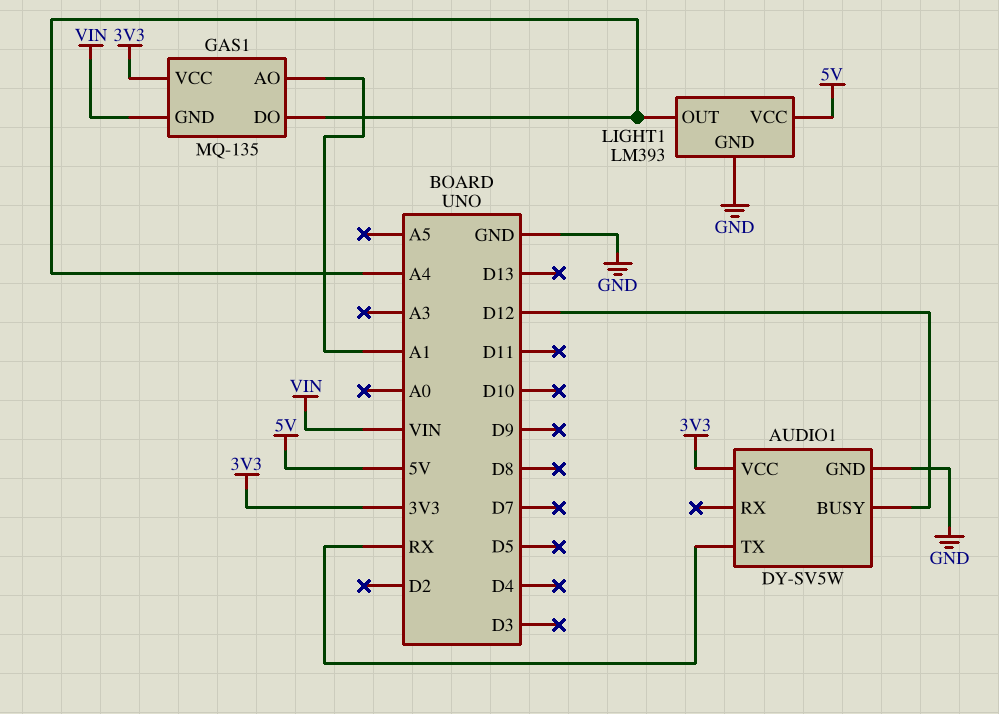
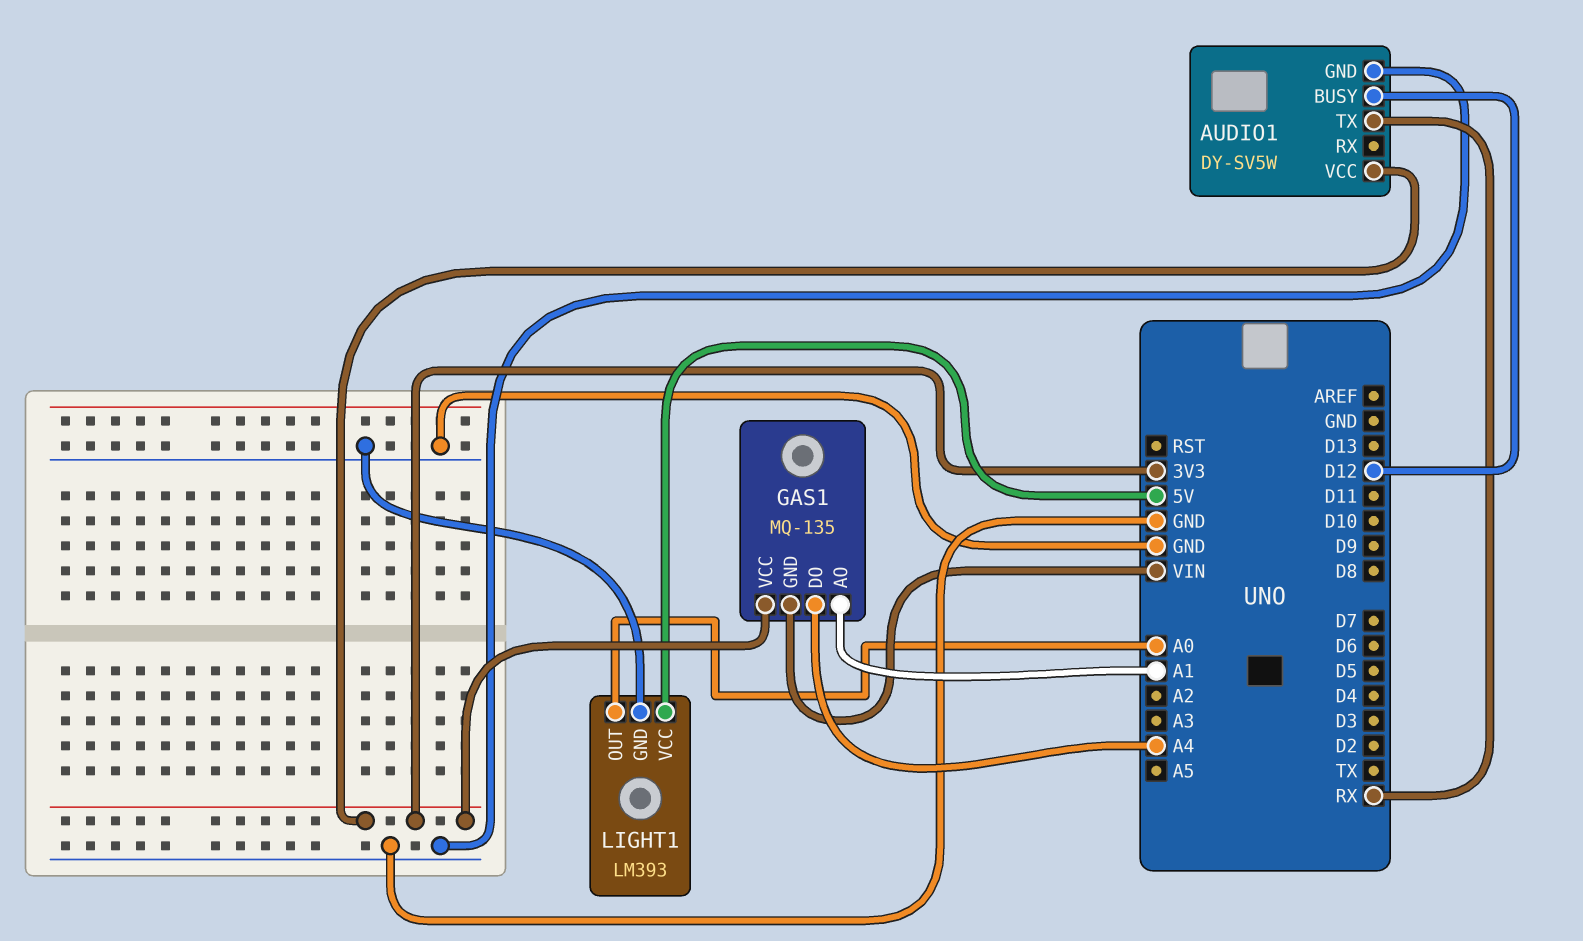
LIGHT1 pin OUT: A4 -> A0

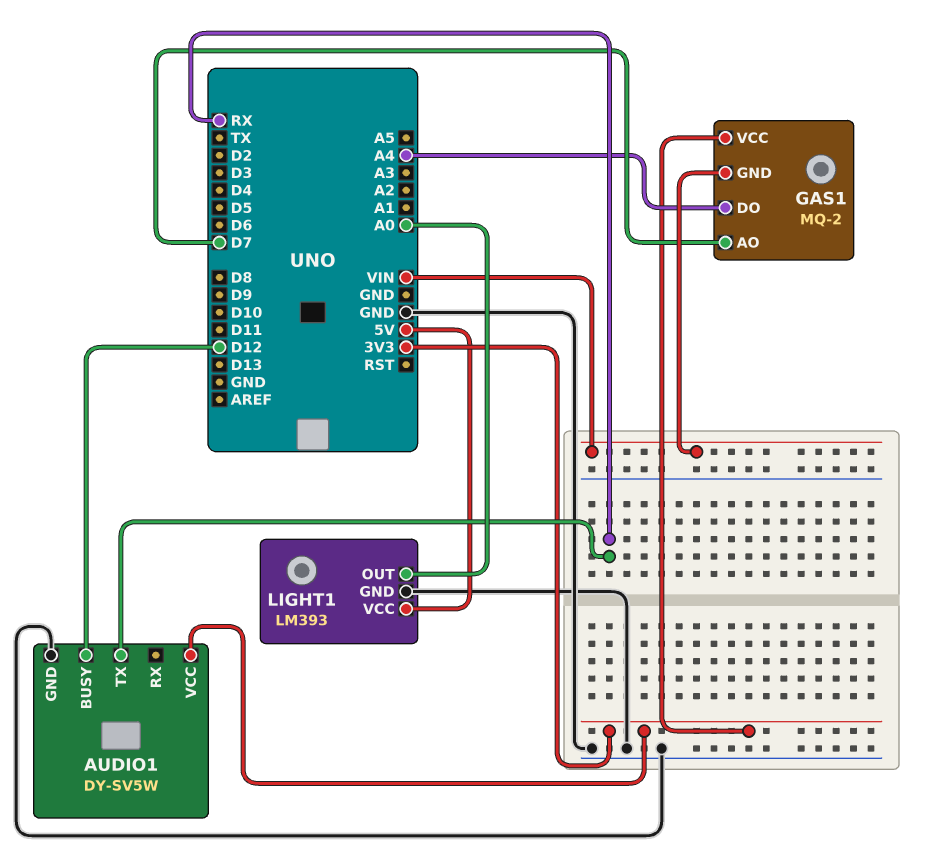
GAS1: MQ-135 -> MQ-2
GAS1 pin AO: A1 -> D7

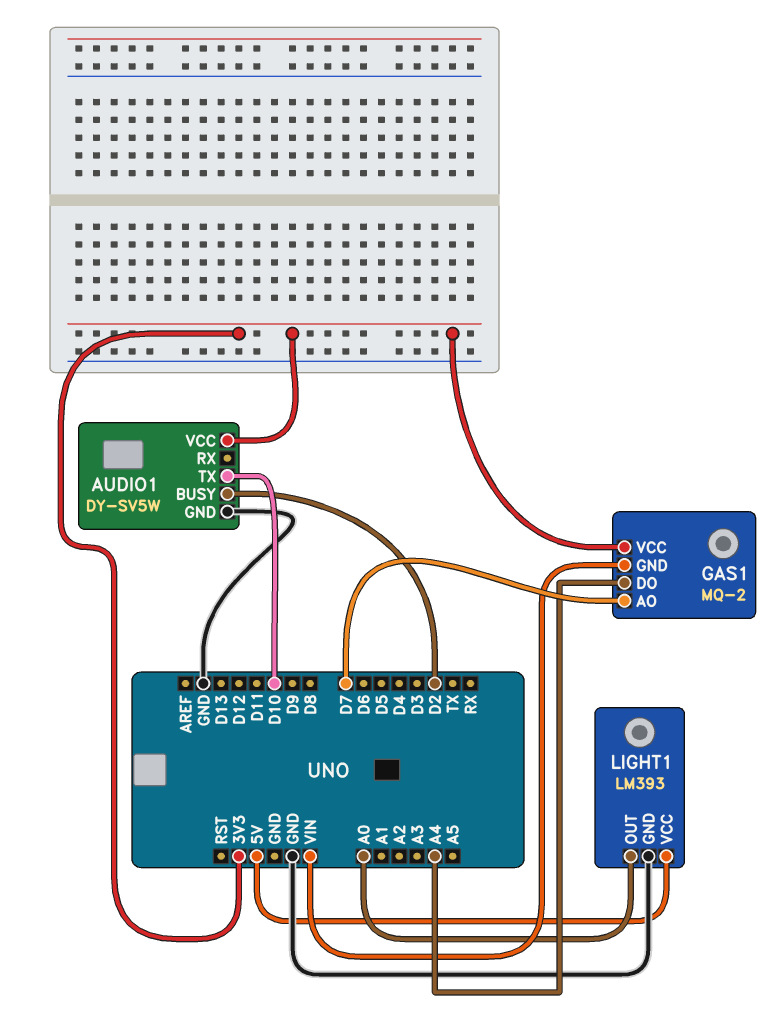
AUDIO1 pin BUSY: D12 -> D2
AUDIO1 pin TX: RX -> D10

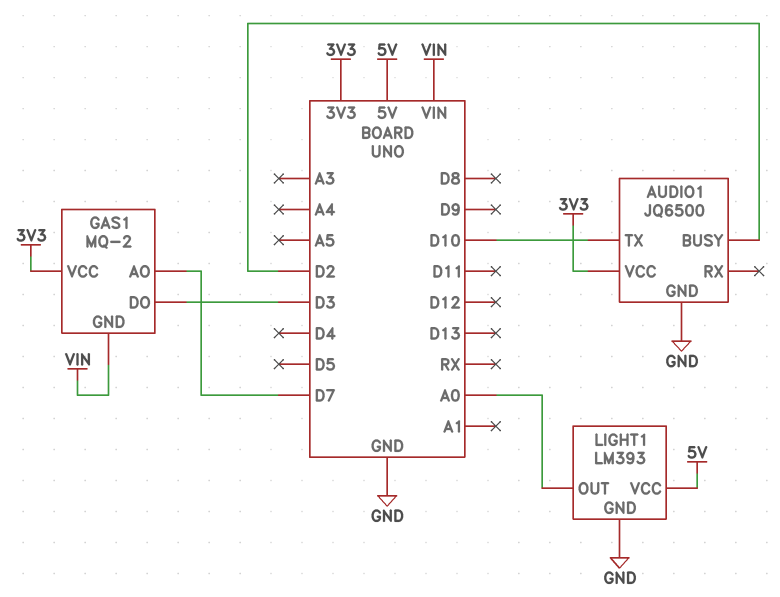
AUDIO1: DY-SV5W -> JQ6500
GAS1 pin DO: A4 -> D3

